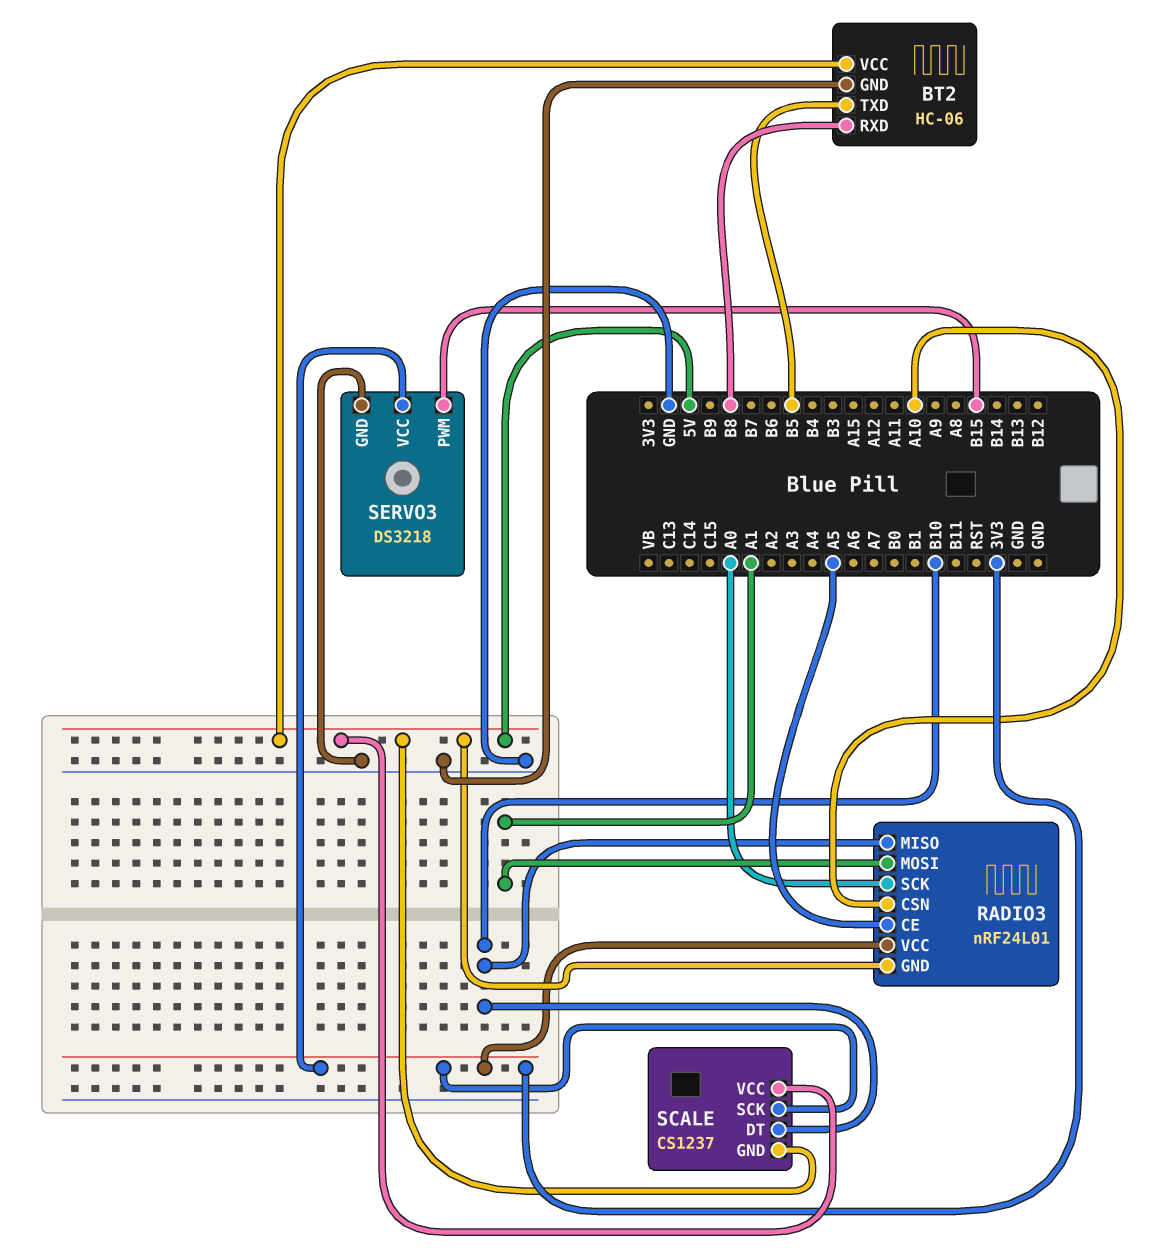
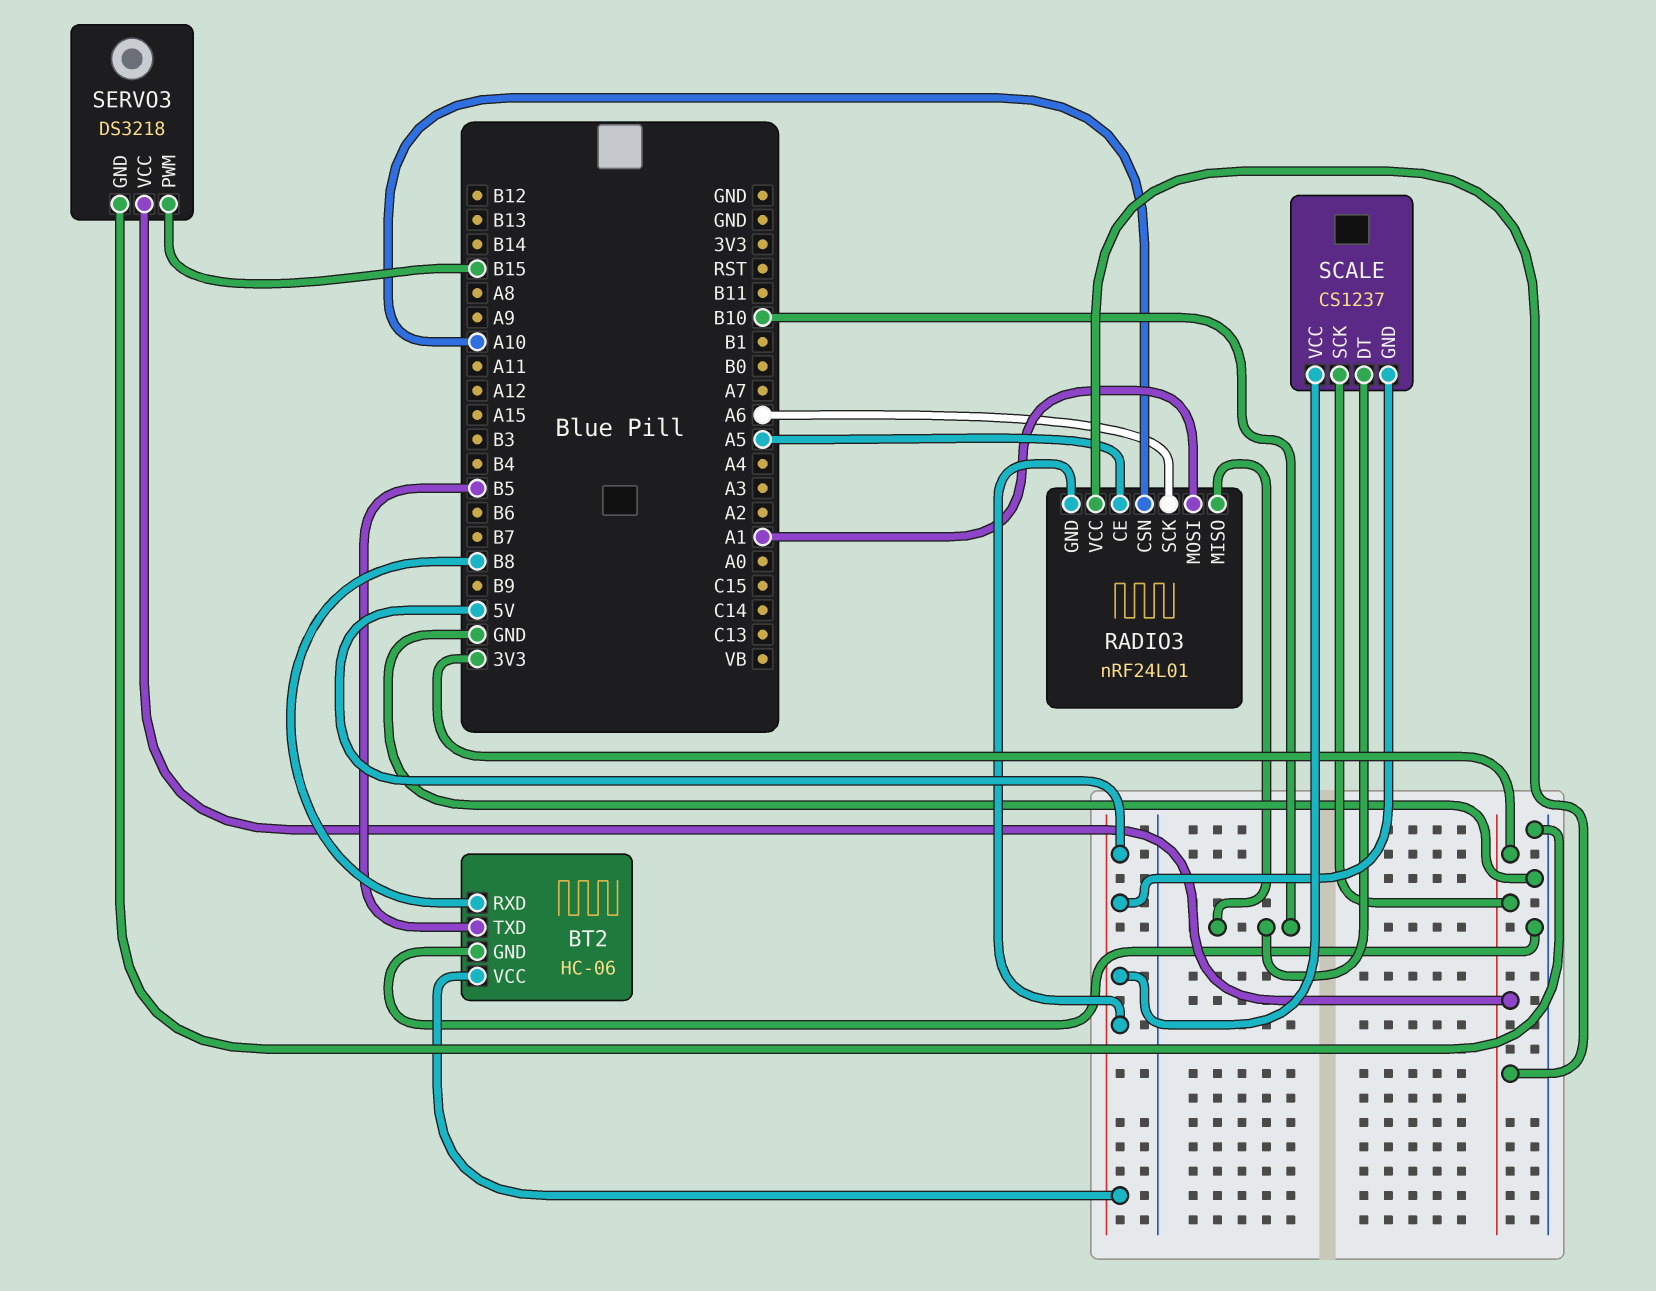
RADIO3 pin SCK: A0 -> A6

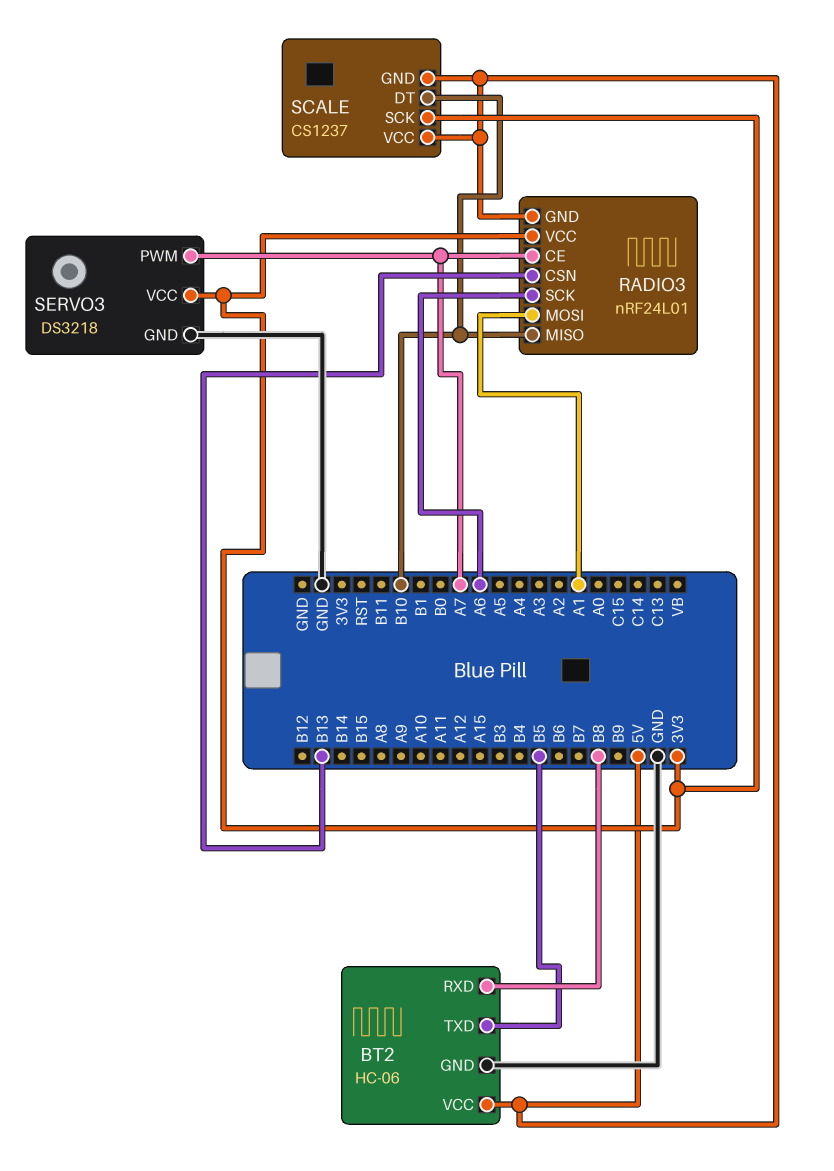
RADIO3 pin CE: A5 -> A7
RADIO3 pin CSN: A10 -> B13
SERVO3 pin PWM: B15 -> A7

